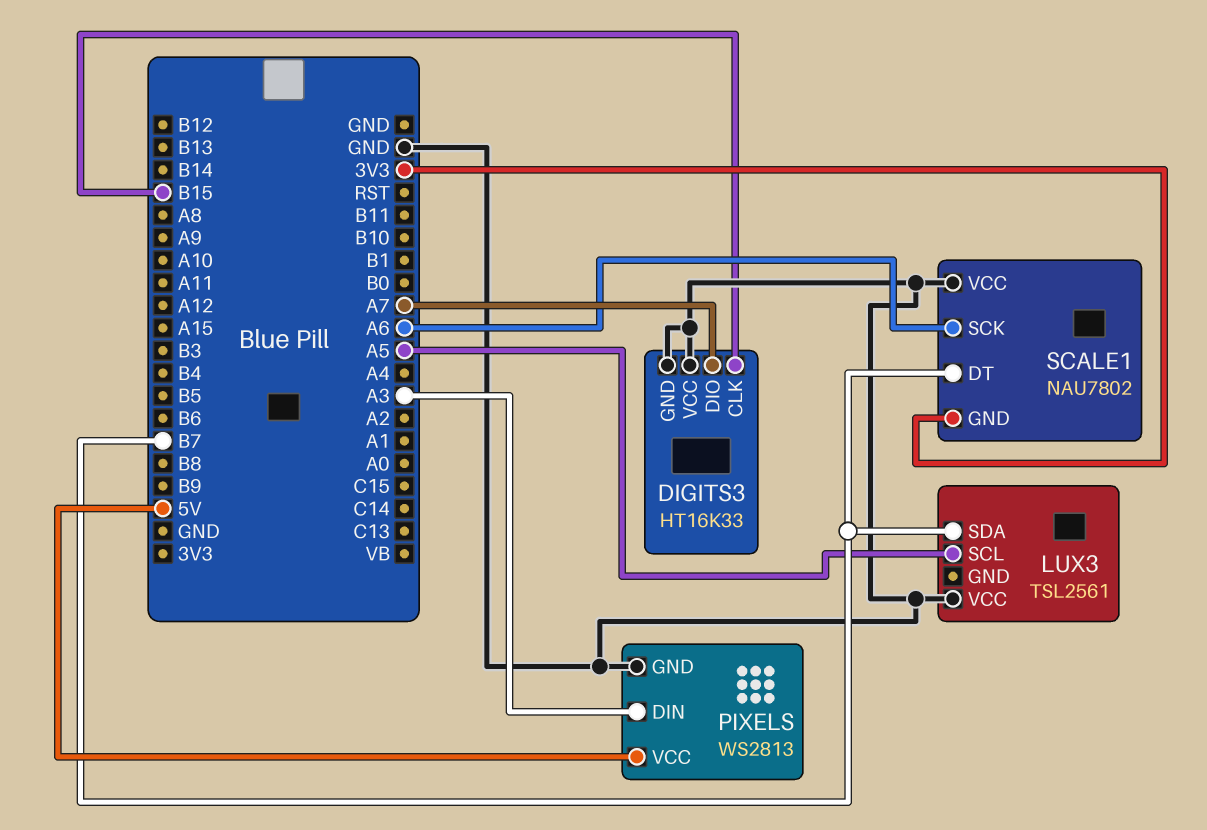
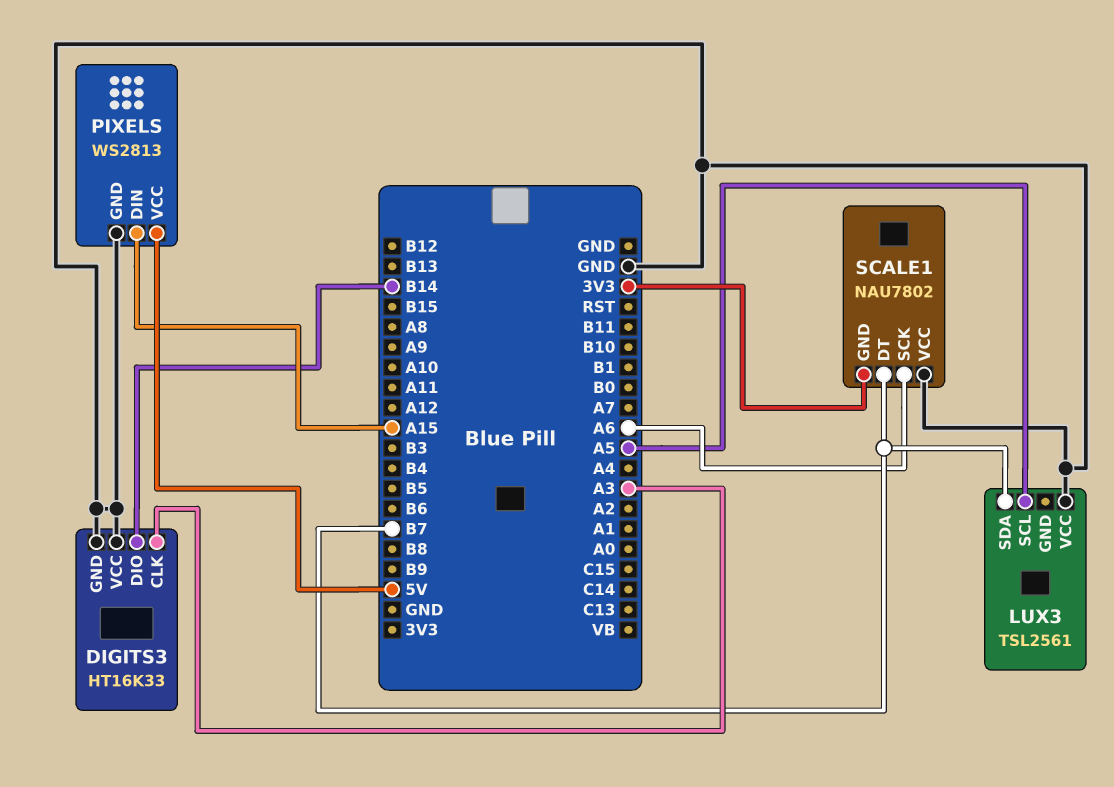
DIGITS3 pin CLK: B15 -> A3
DIGITS3 pin DIO: A7 -> B14
PIXELS pin DIN: A3 -> A15

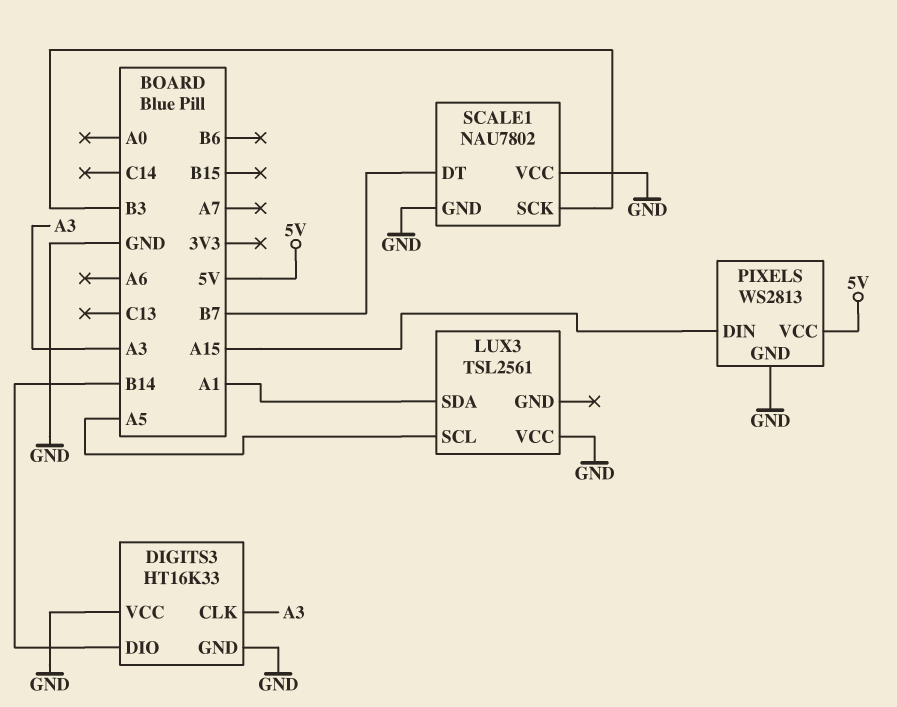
LUX3 pin SDA: B7 -> A1
SCALE1 pin GND: 3V3 -> GND
SCALE1 pin SCK: A6 -> B3

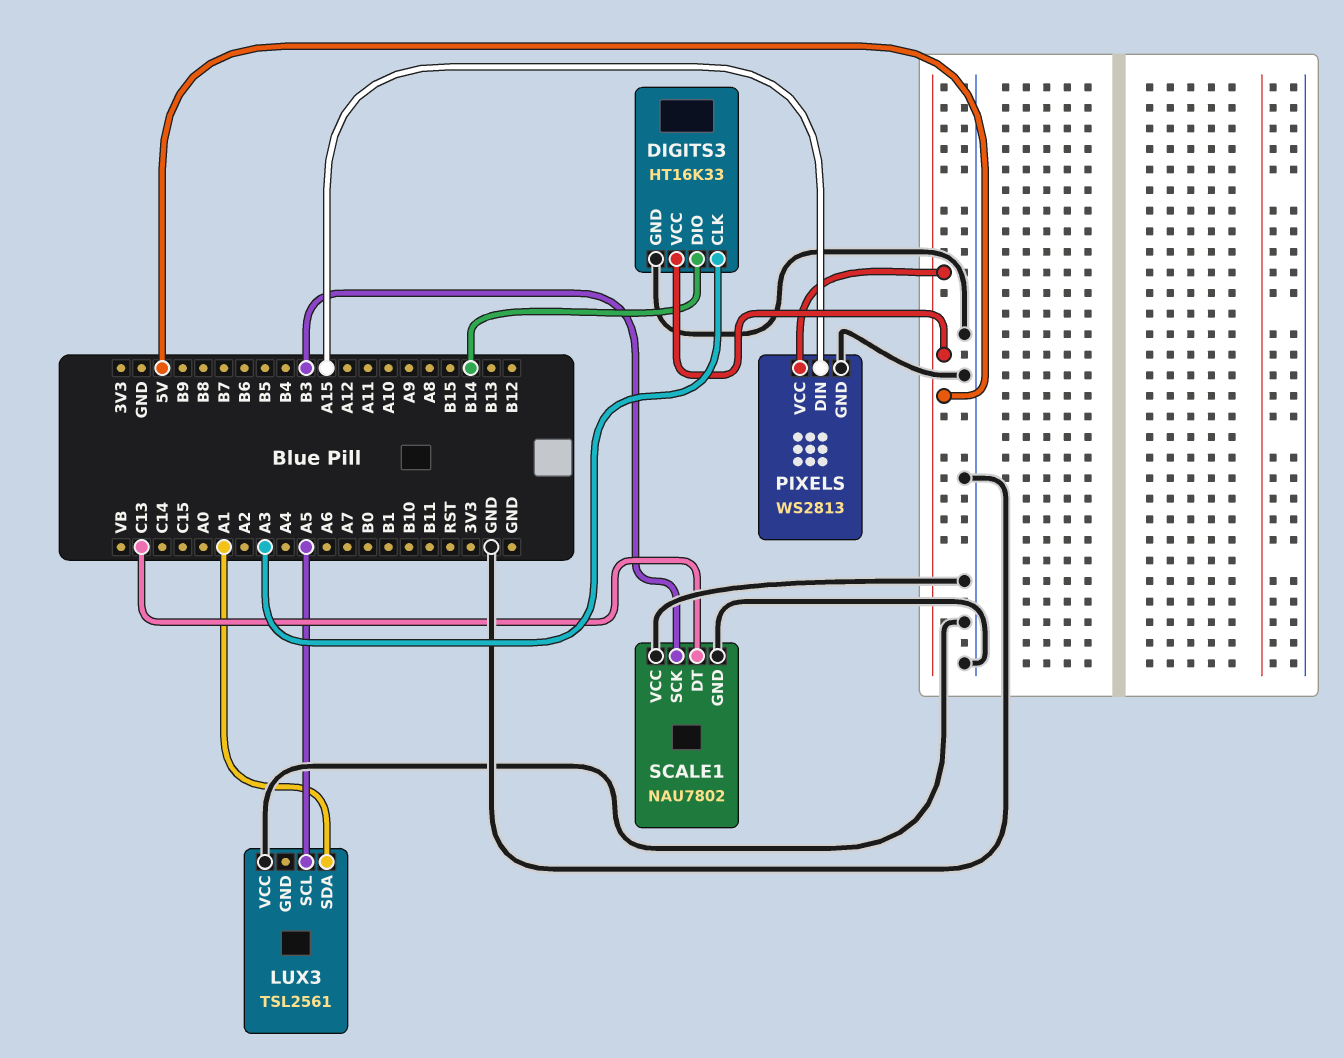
DIGITS3 pin VCC: GND -> 5V
SCALE1 pin DT: B7 -> C13

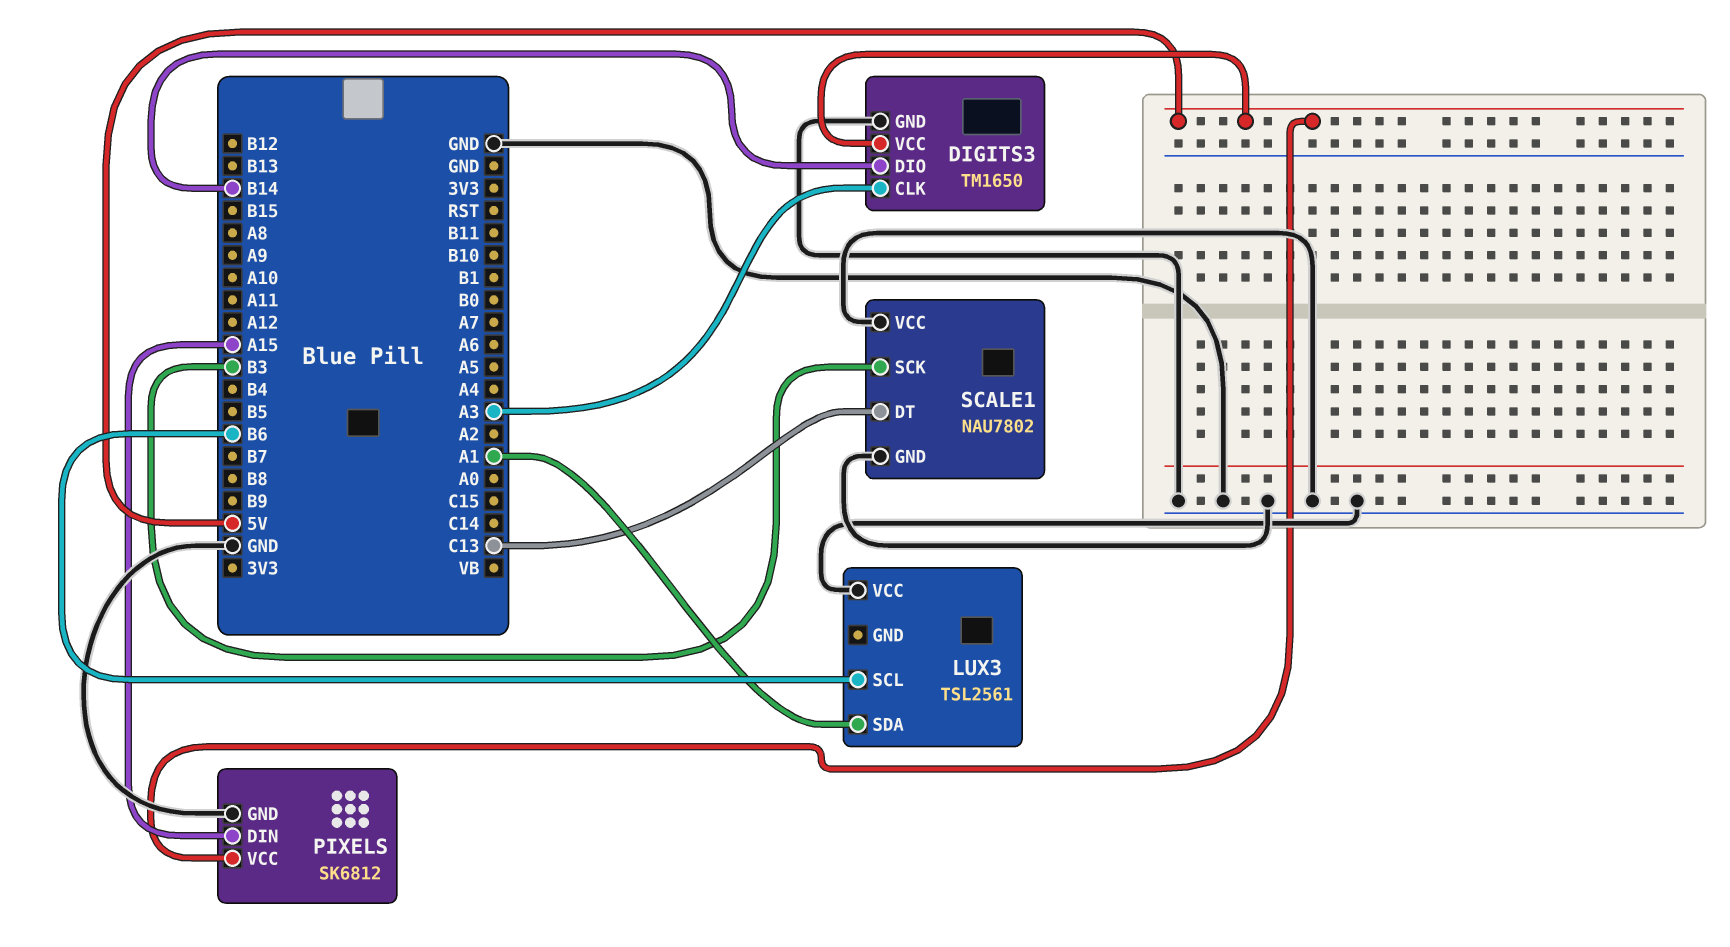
DIGITS3: HT16K33 -> TM1650
LUX3 pin SCL: A5 -> B6
PIXELS: WS2813 -> SK6812

